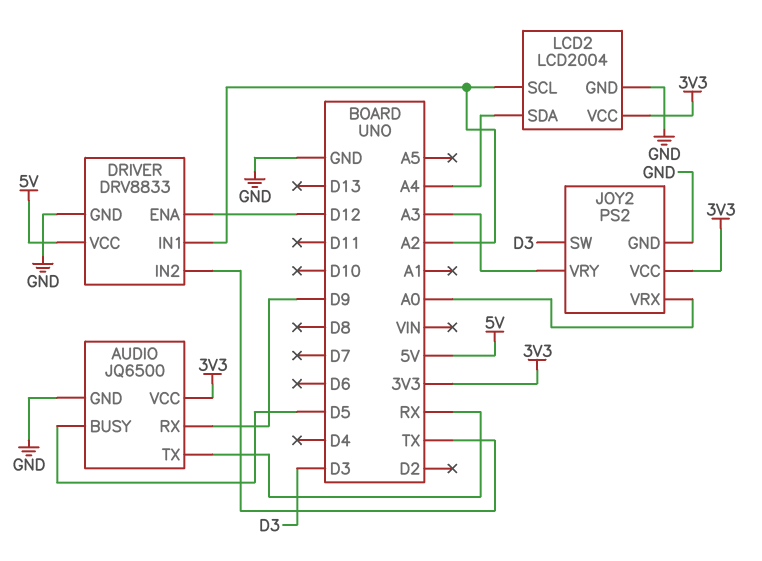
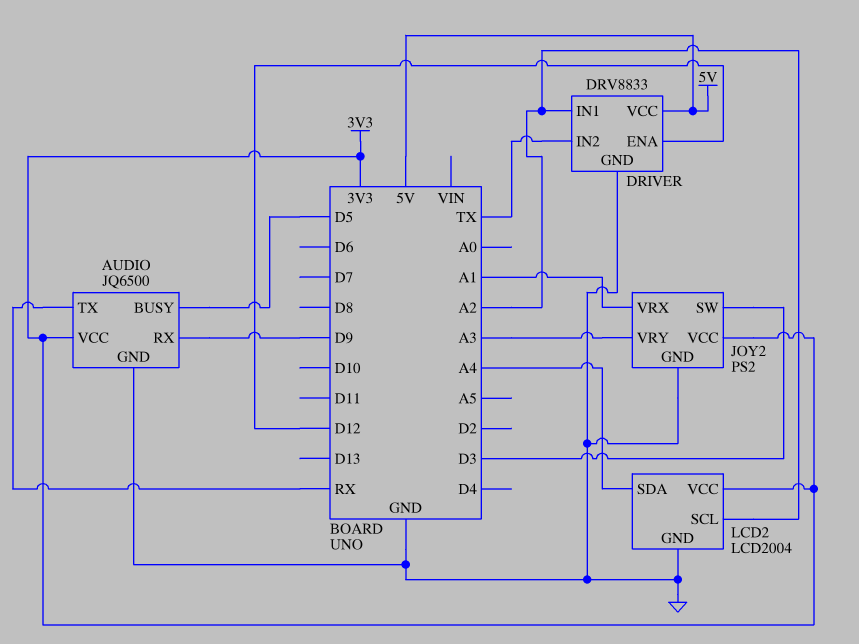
JOY2 pin VRX: A0 -> A1

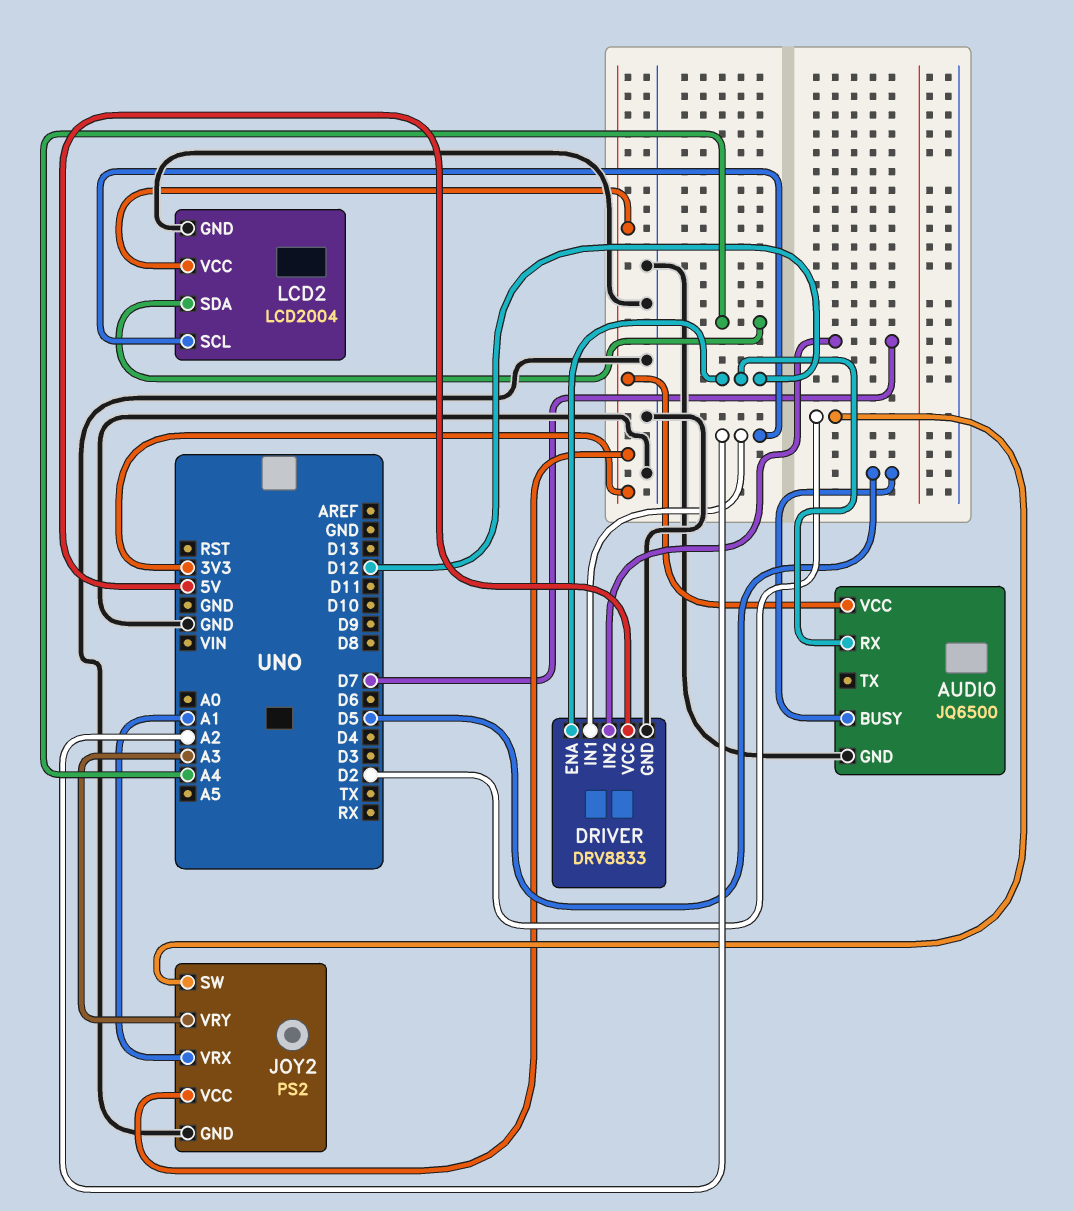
AUDIO pin RX: D9 -> D12
AUDIO pin TX: RX -> none
DRIVER pin IN2: TX -> D7
JOY2 pin SW: D3 -> D2

